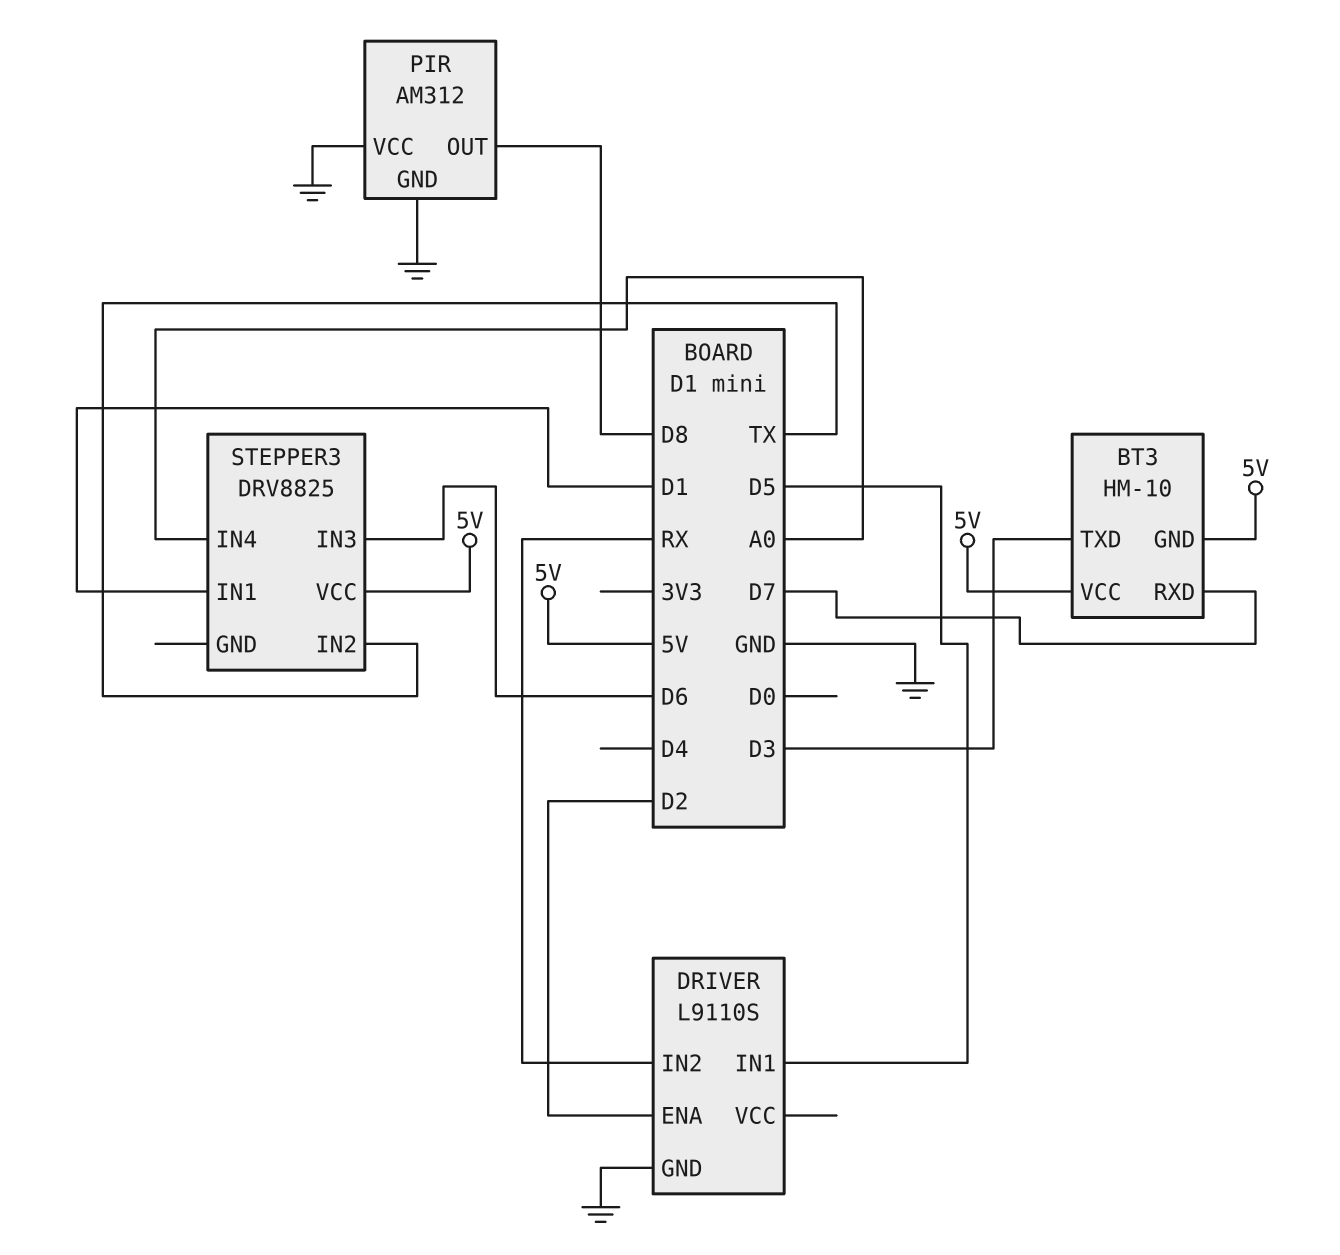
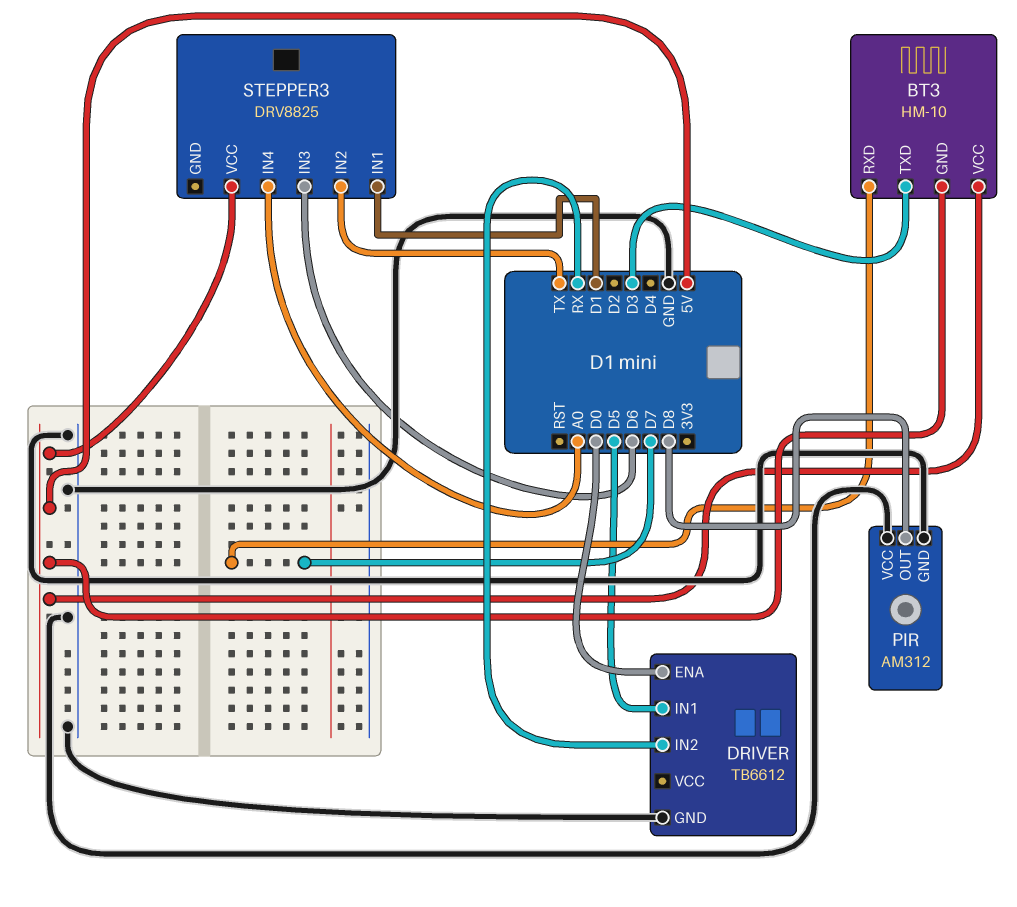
DRIVER: L9110S -> TB6612
DRIVER pin ENA: D2 -> D0

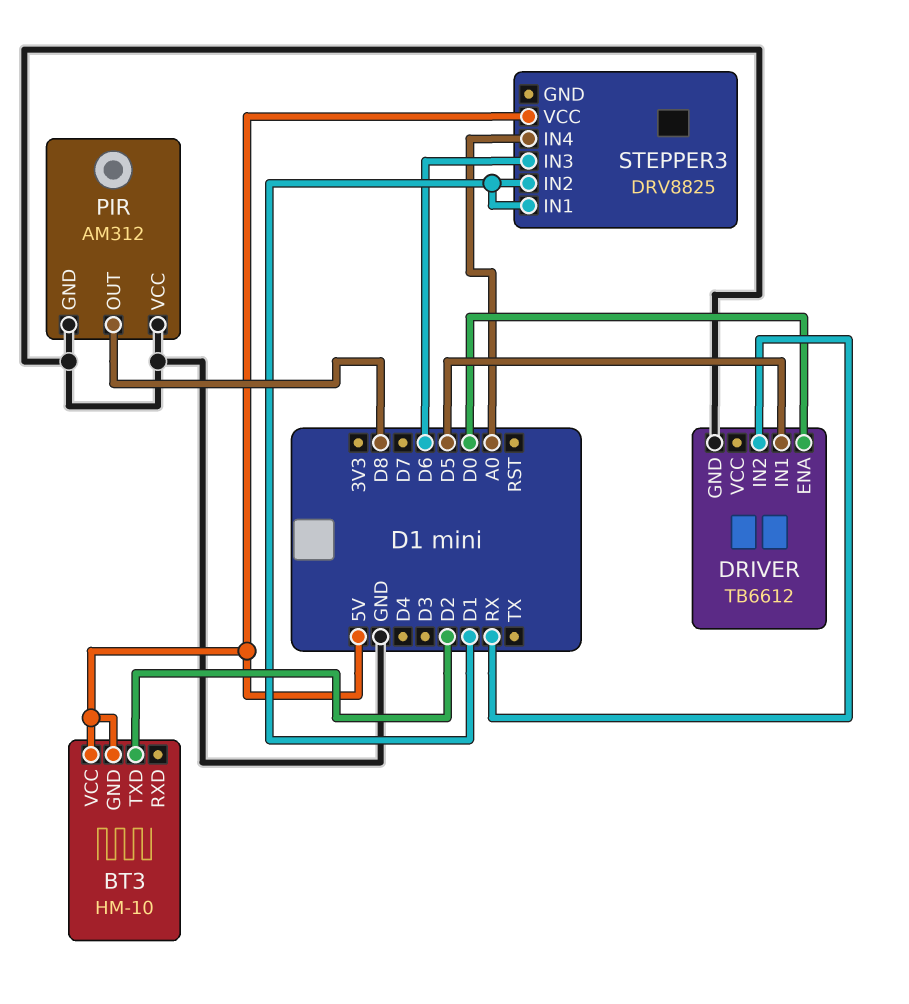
BT3 pin RXD: D7 -> none
BT3 pin TXD: D3 -> D2
STEPPER3 pin IN2: TX -> D1

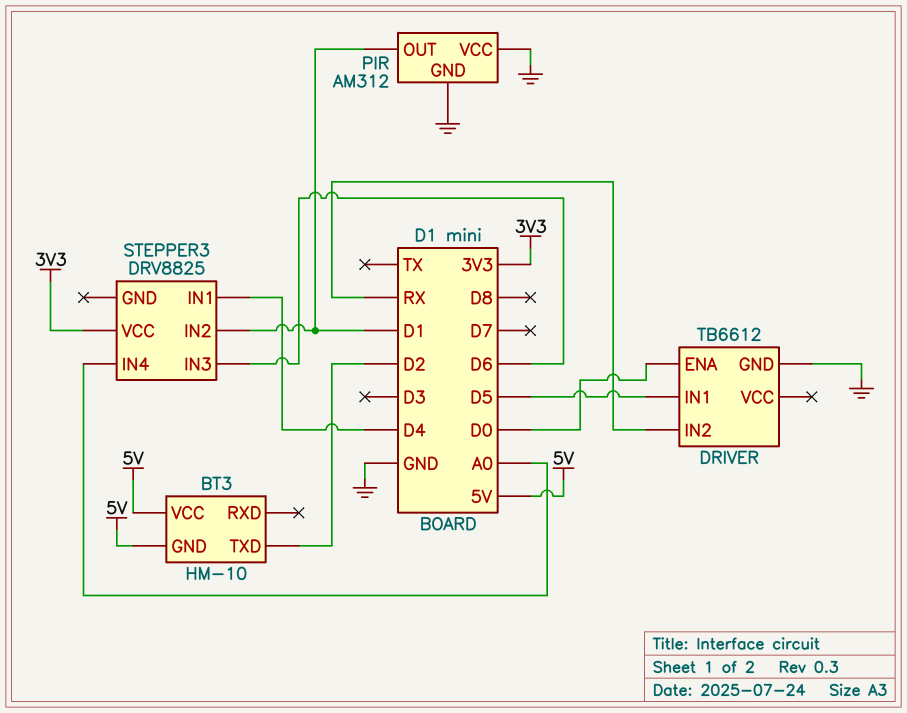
PIR pin OUT: D8 -> D1
STEPPER3 pin IN1: D1 -> D4
STEPPER3 pin VCC: 5V -> 3V3

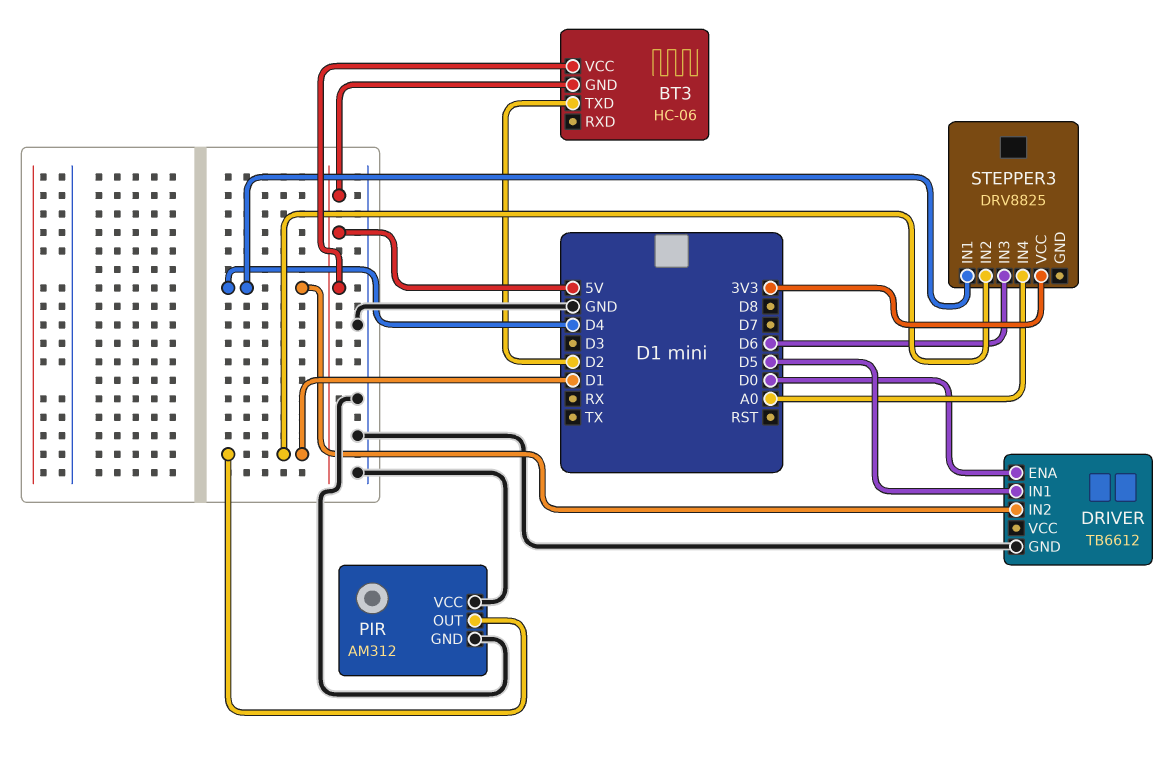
BT3: HM-10 -> HC-06
DRIVER pin IN2: RX -> D4

